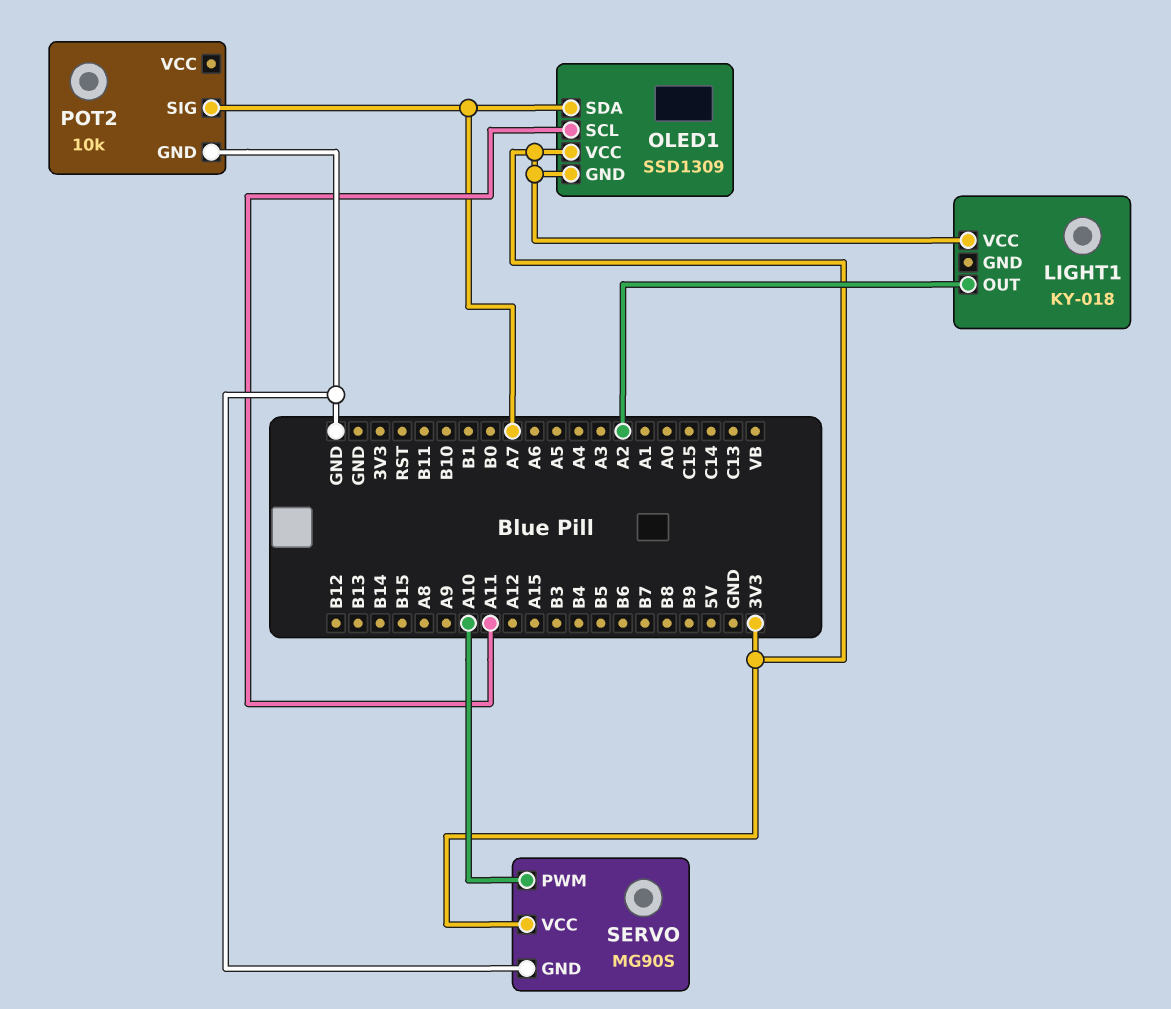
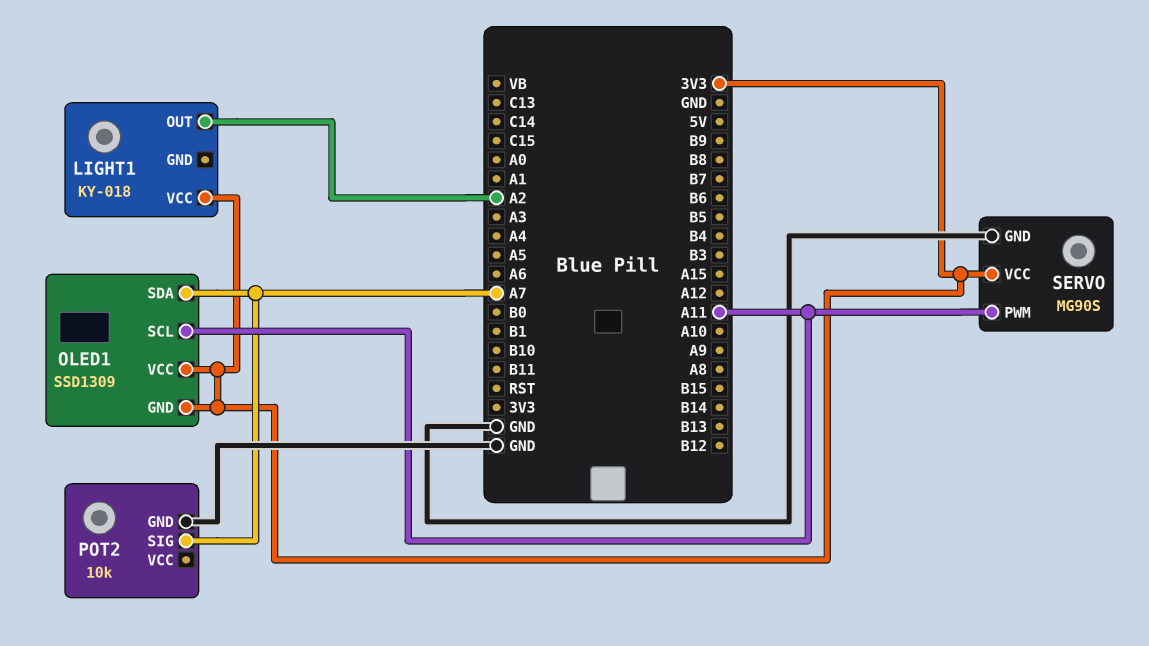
SERVO pin PWM: A10 -> A11

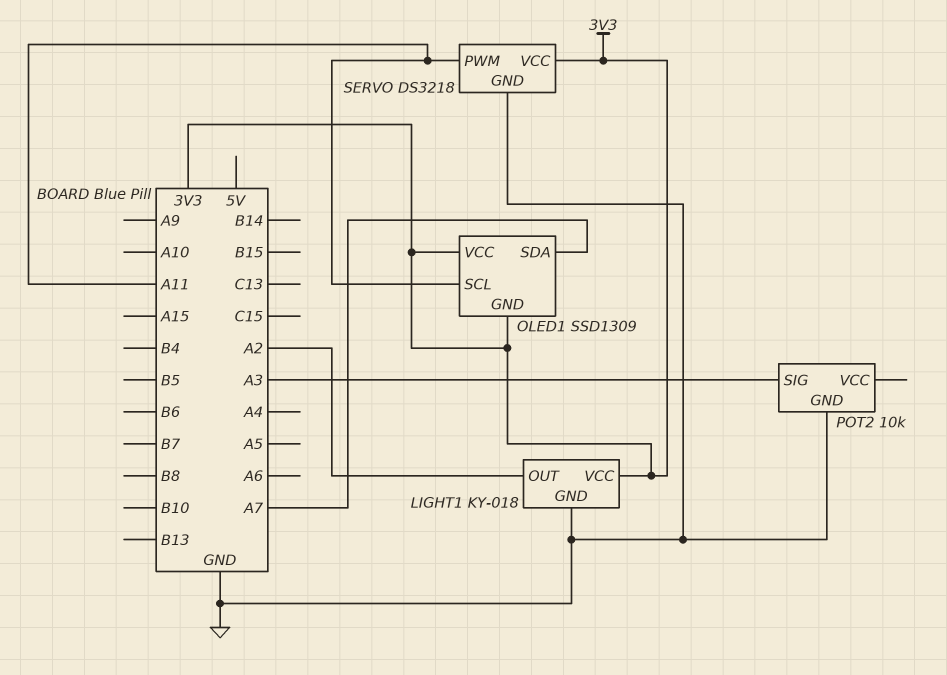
LIGHT1 pin GND: none -> GND
POT2 pin SIG: A7 -> A3
SERVO: MG90S -> DS3218

